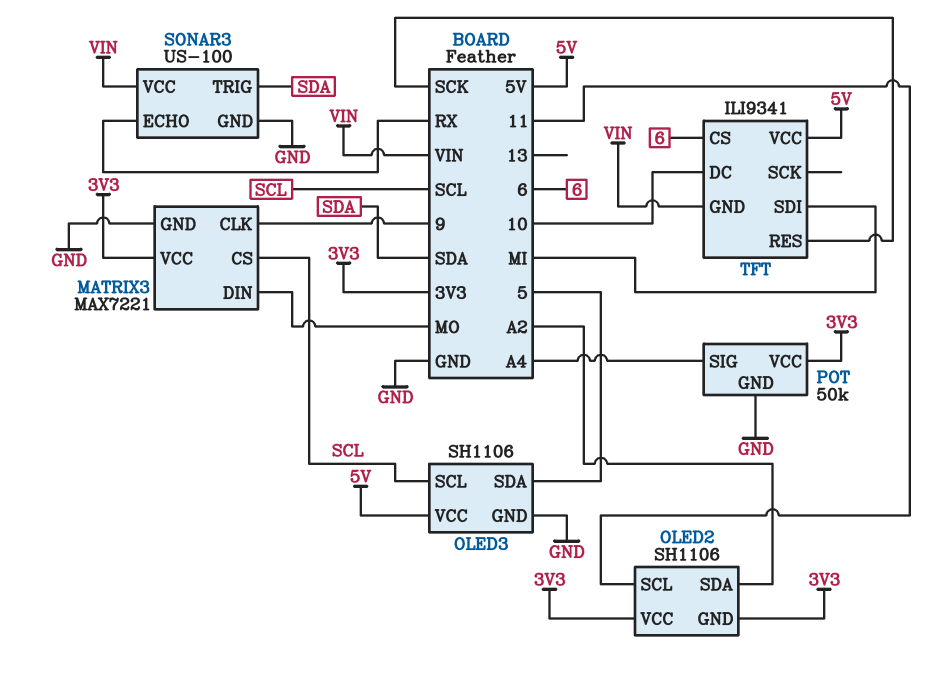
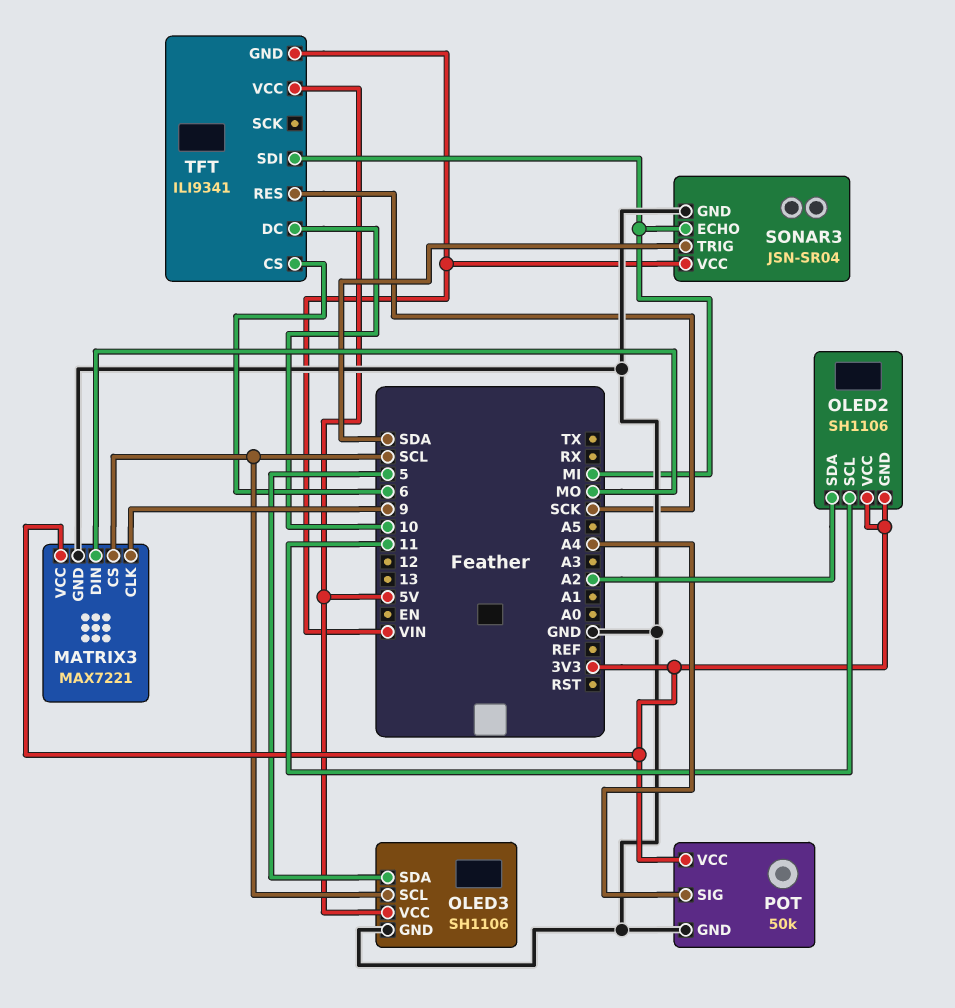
SONAR3: US-100 -> JSN-SR04
SONAR3 pin ECHO: RX -> MI

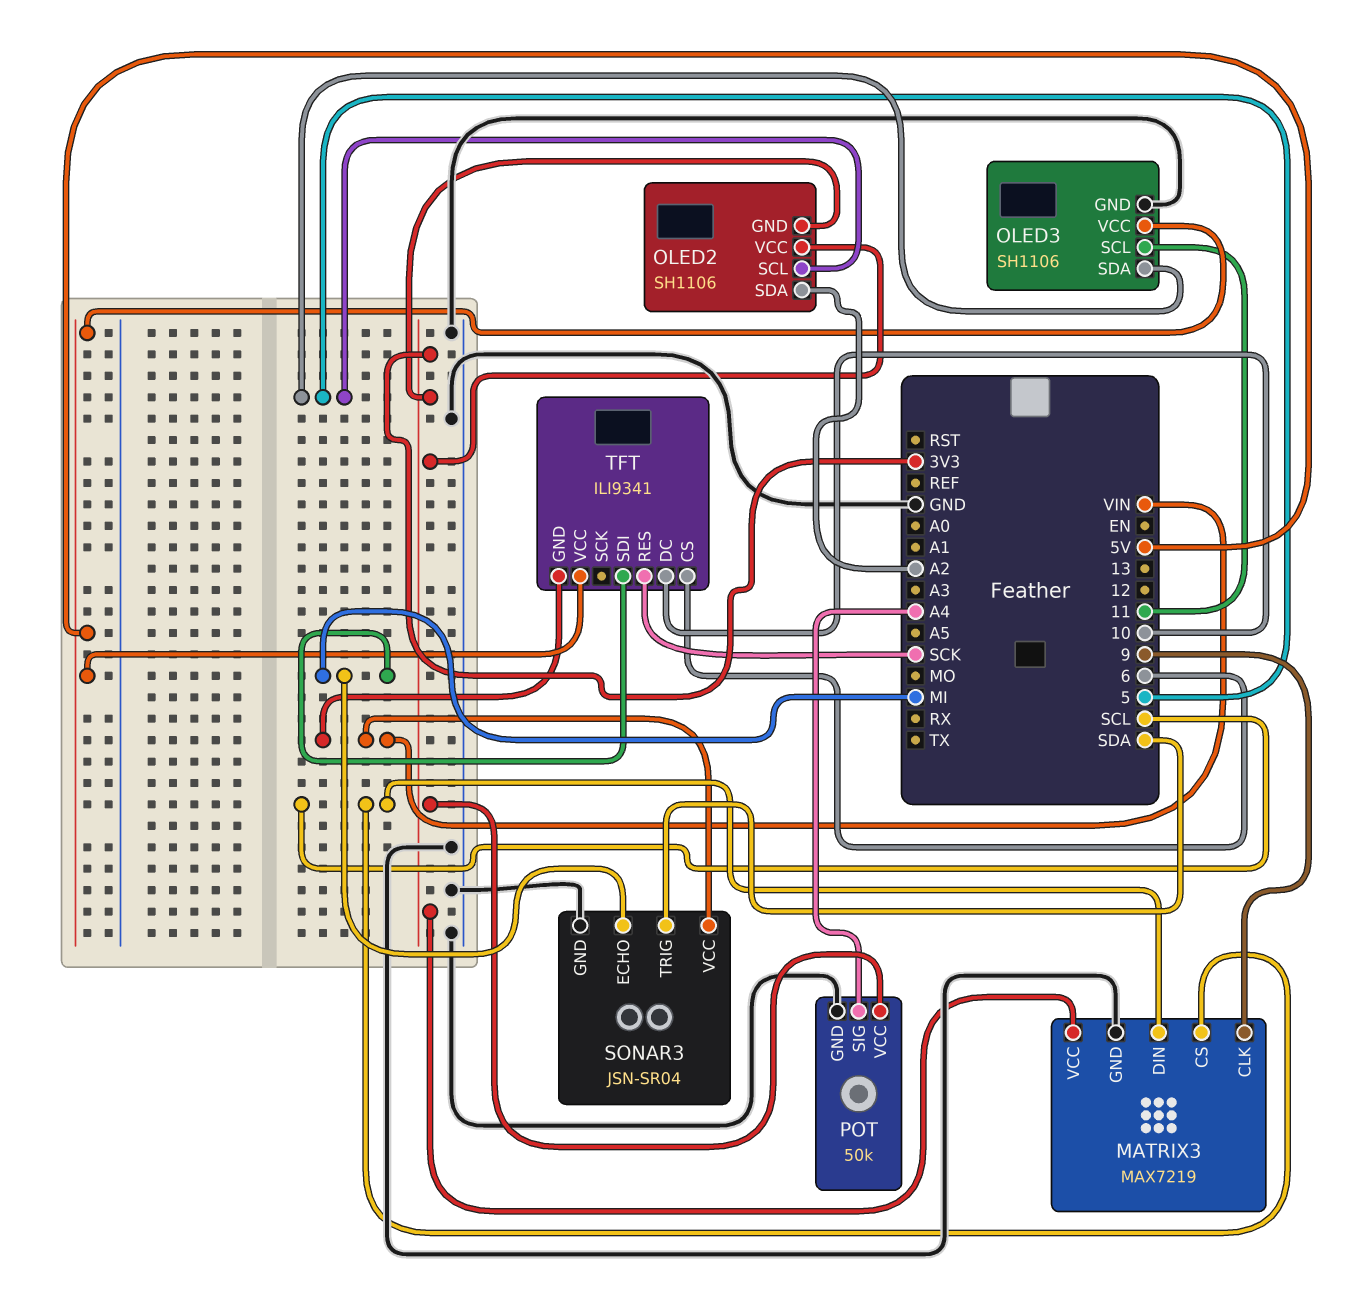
MATRIX3: MAX7221 -> MAX7219
MATRIX3 pin DIN: MO -> SCL
OLED2 pin SCL: 11 -> 5
OLED3 pin SCL: SCL -> 11

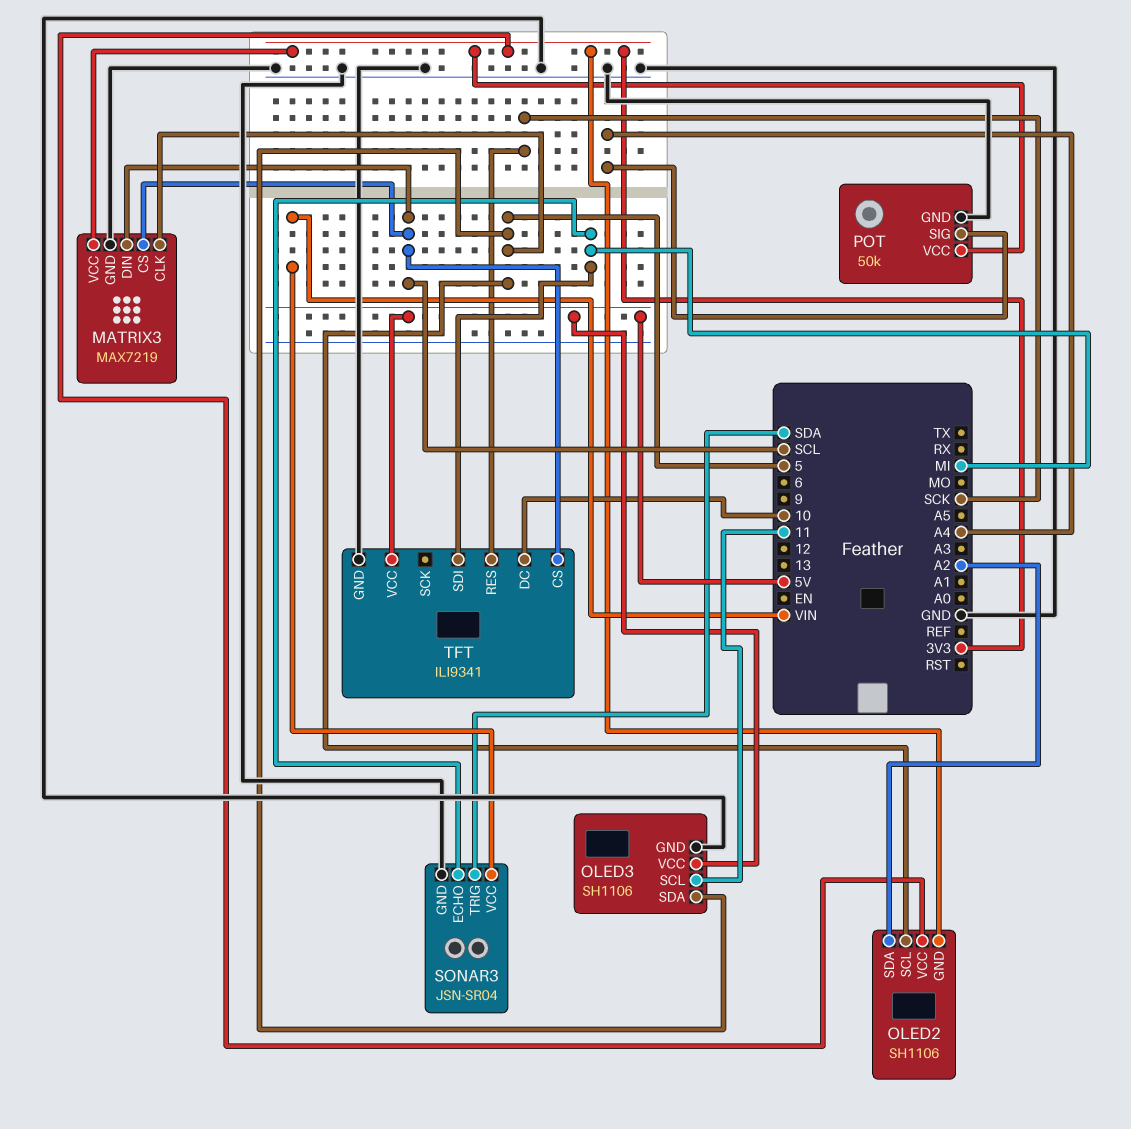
MATRIX3 pin CLK: 9 -> 5
TFT pin CS: 6 -> SCL
TFT pin GND: VIN -> GND

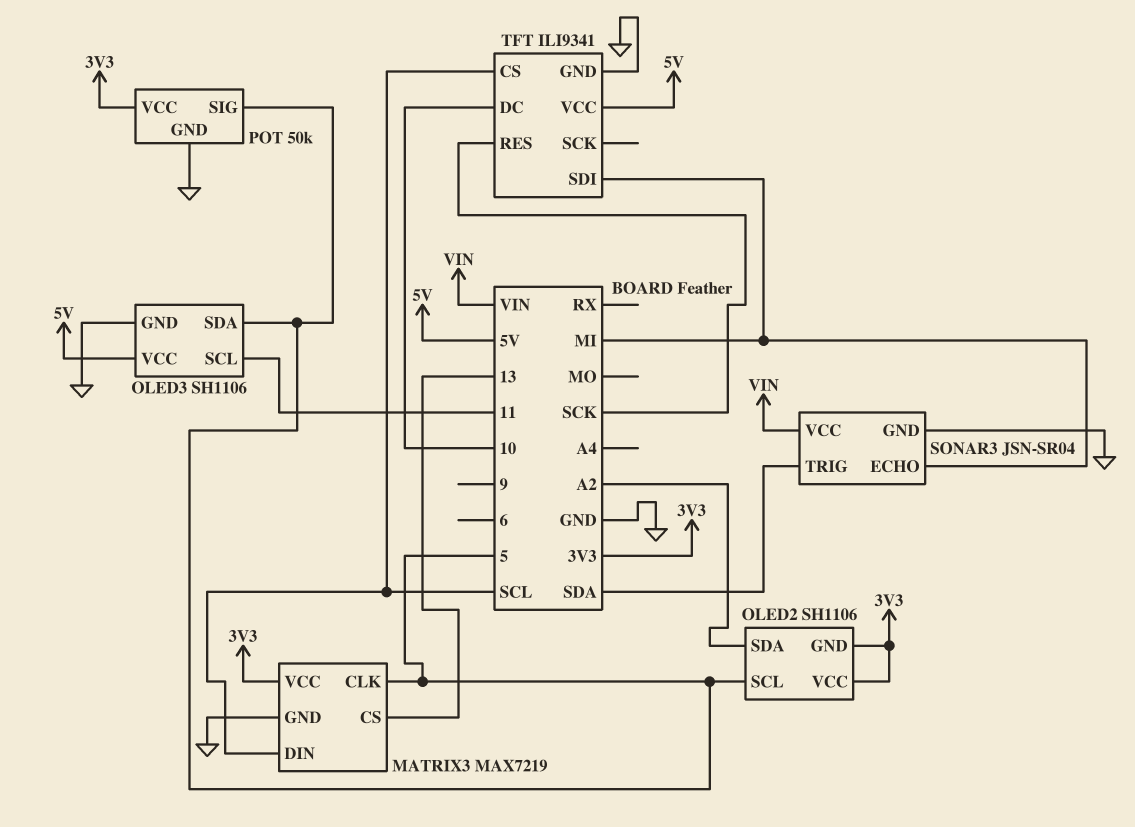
MATRIX3 pin CS: SCL -> 13
POT pin SIG: A4 -> 5

